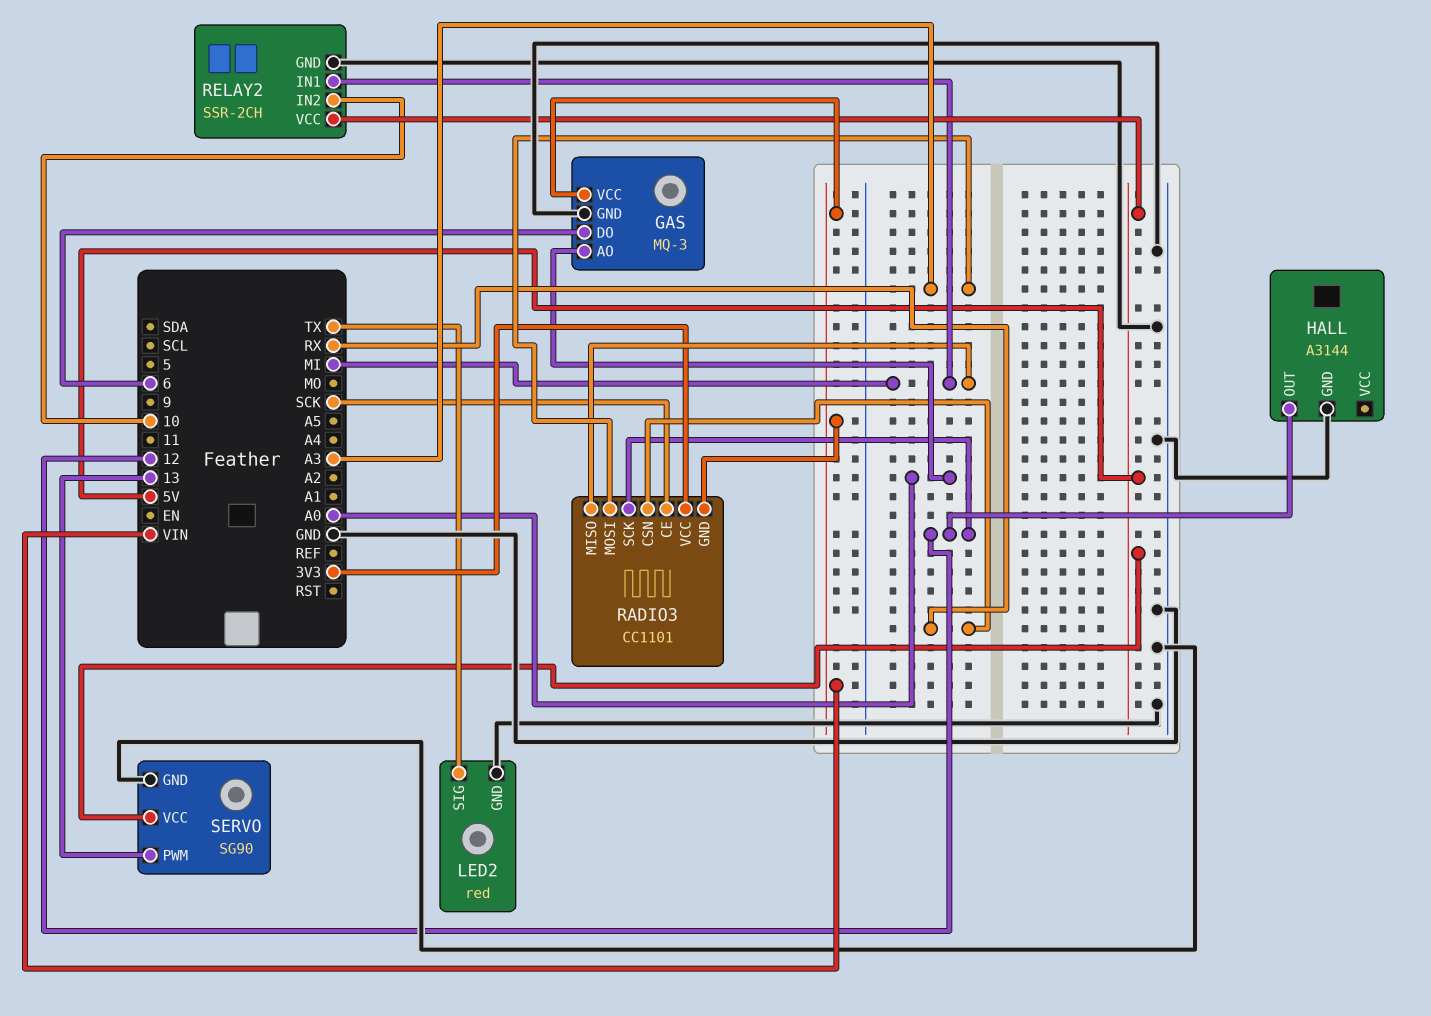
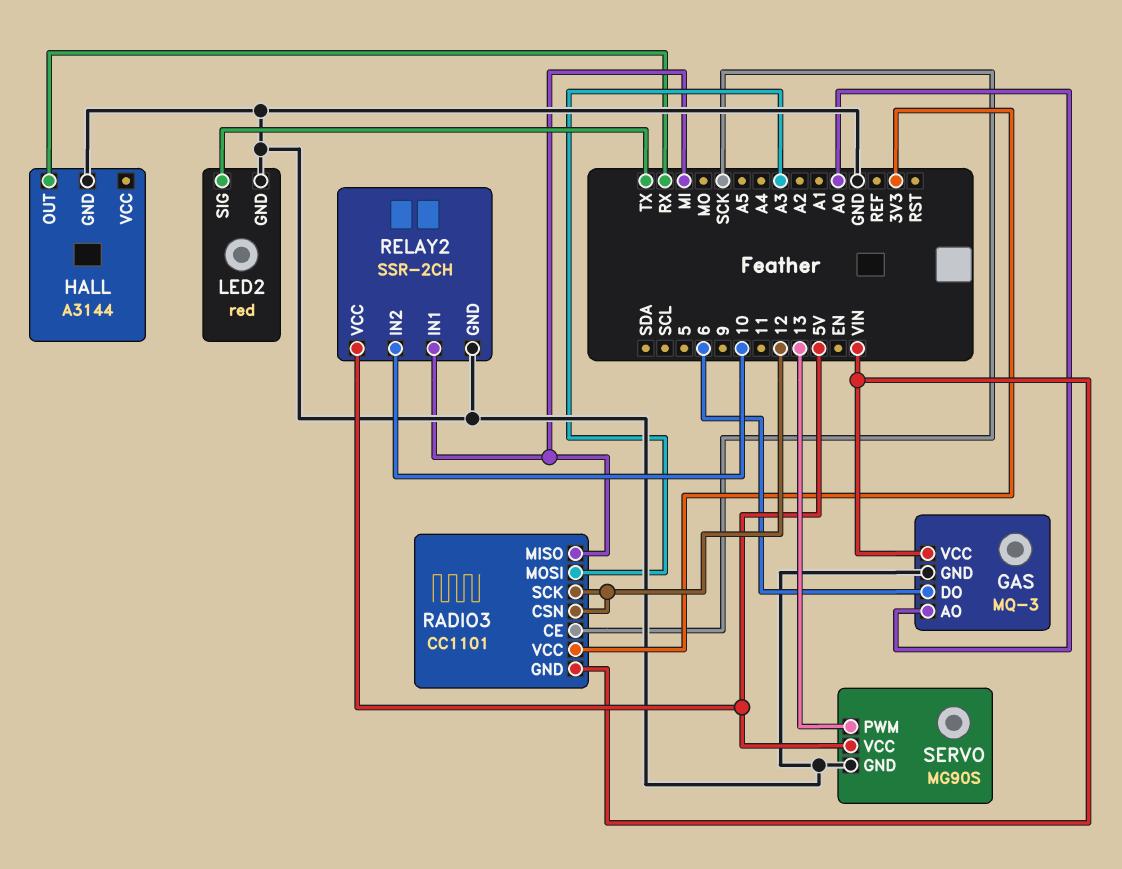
HALL pin OUT: 12 -> RX
RADIO3 pin CSN: RX -> 12
SERVO: SG90 -> MG90S

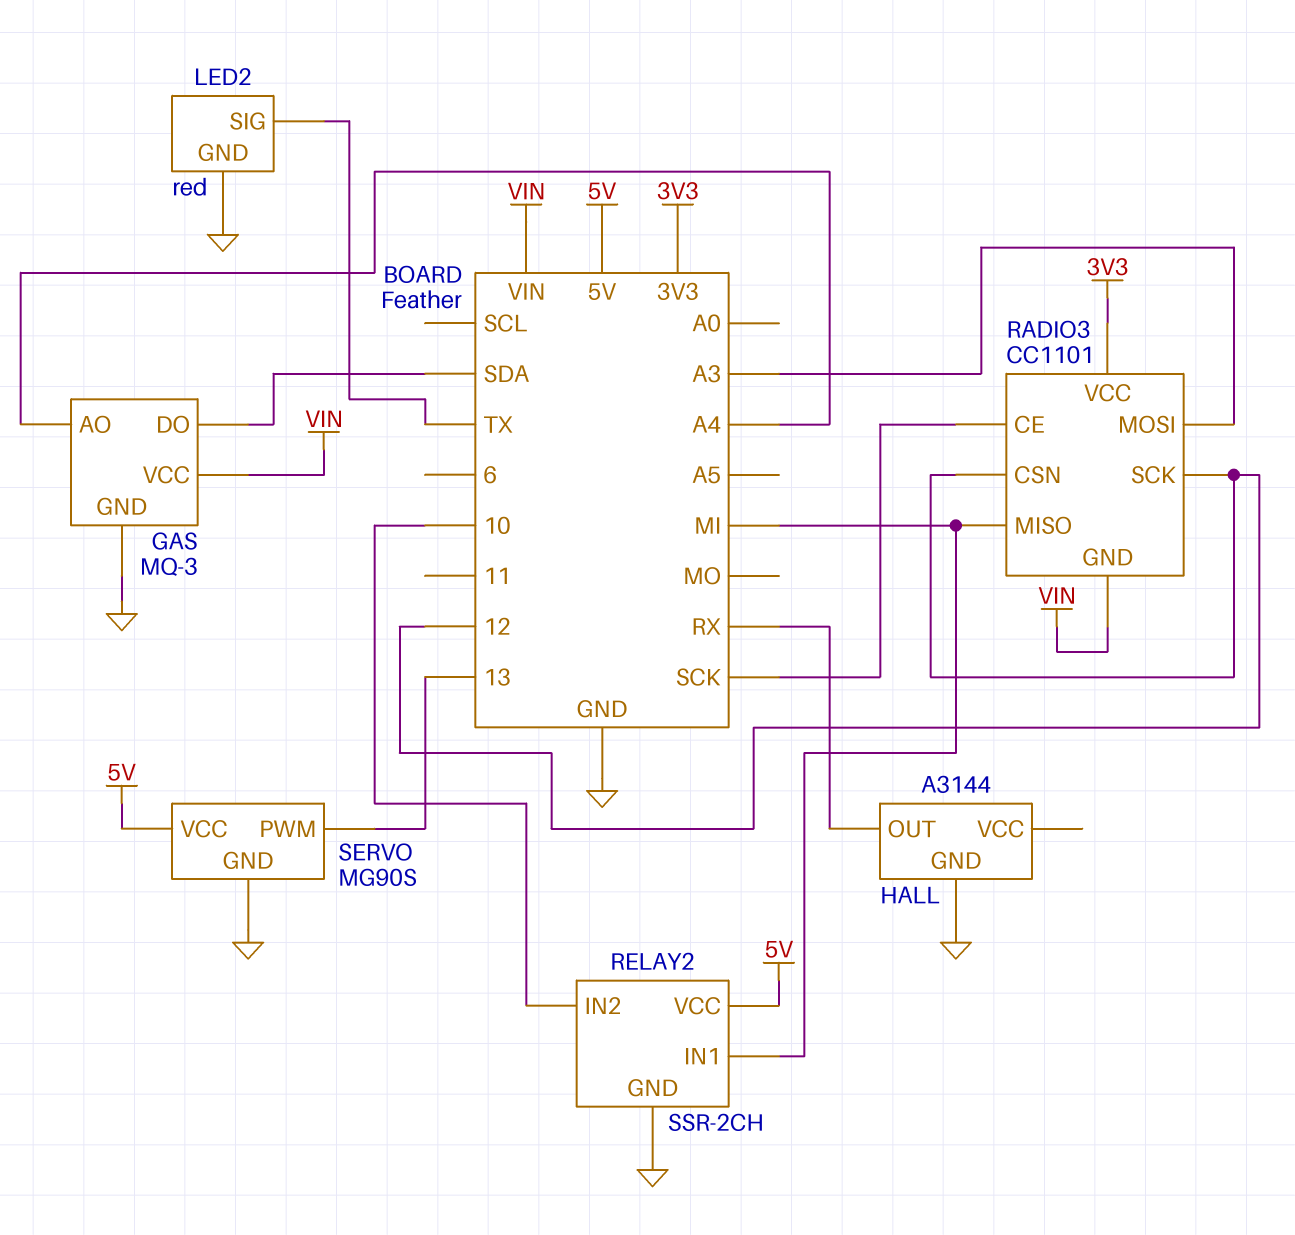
GAS pin AO: A0 -> A4
GAS pin DO: 6 -> SDA

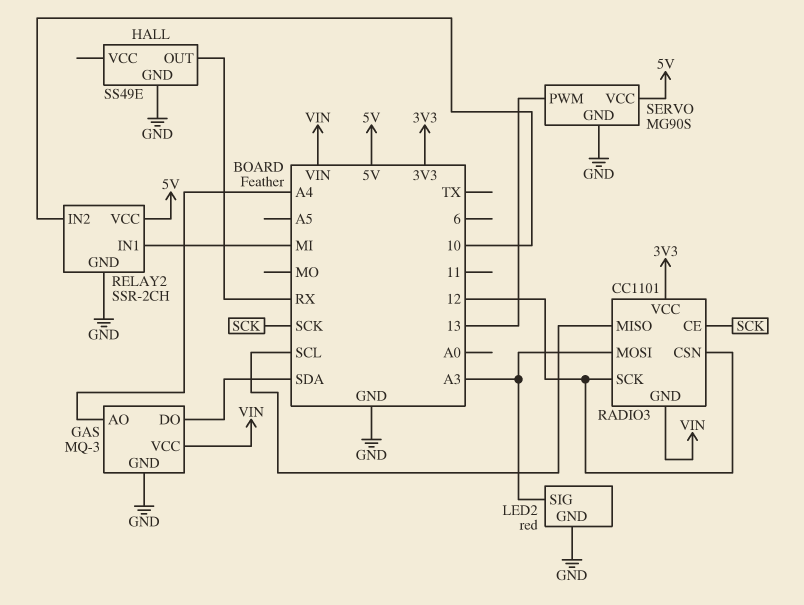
HALL: A3144 -> SS49E
LED2 pin SIG: TX -> A3
RADIO3 pin MISO: MI -> SCL

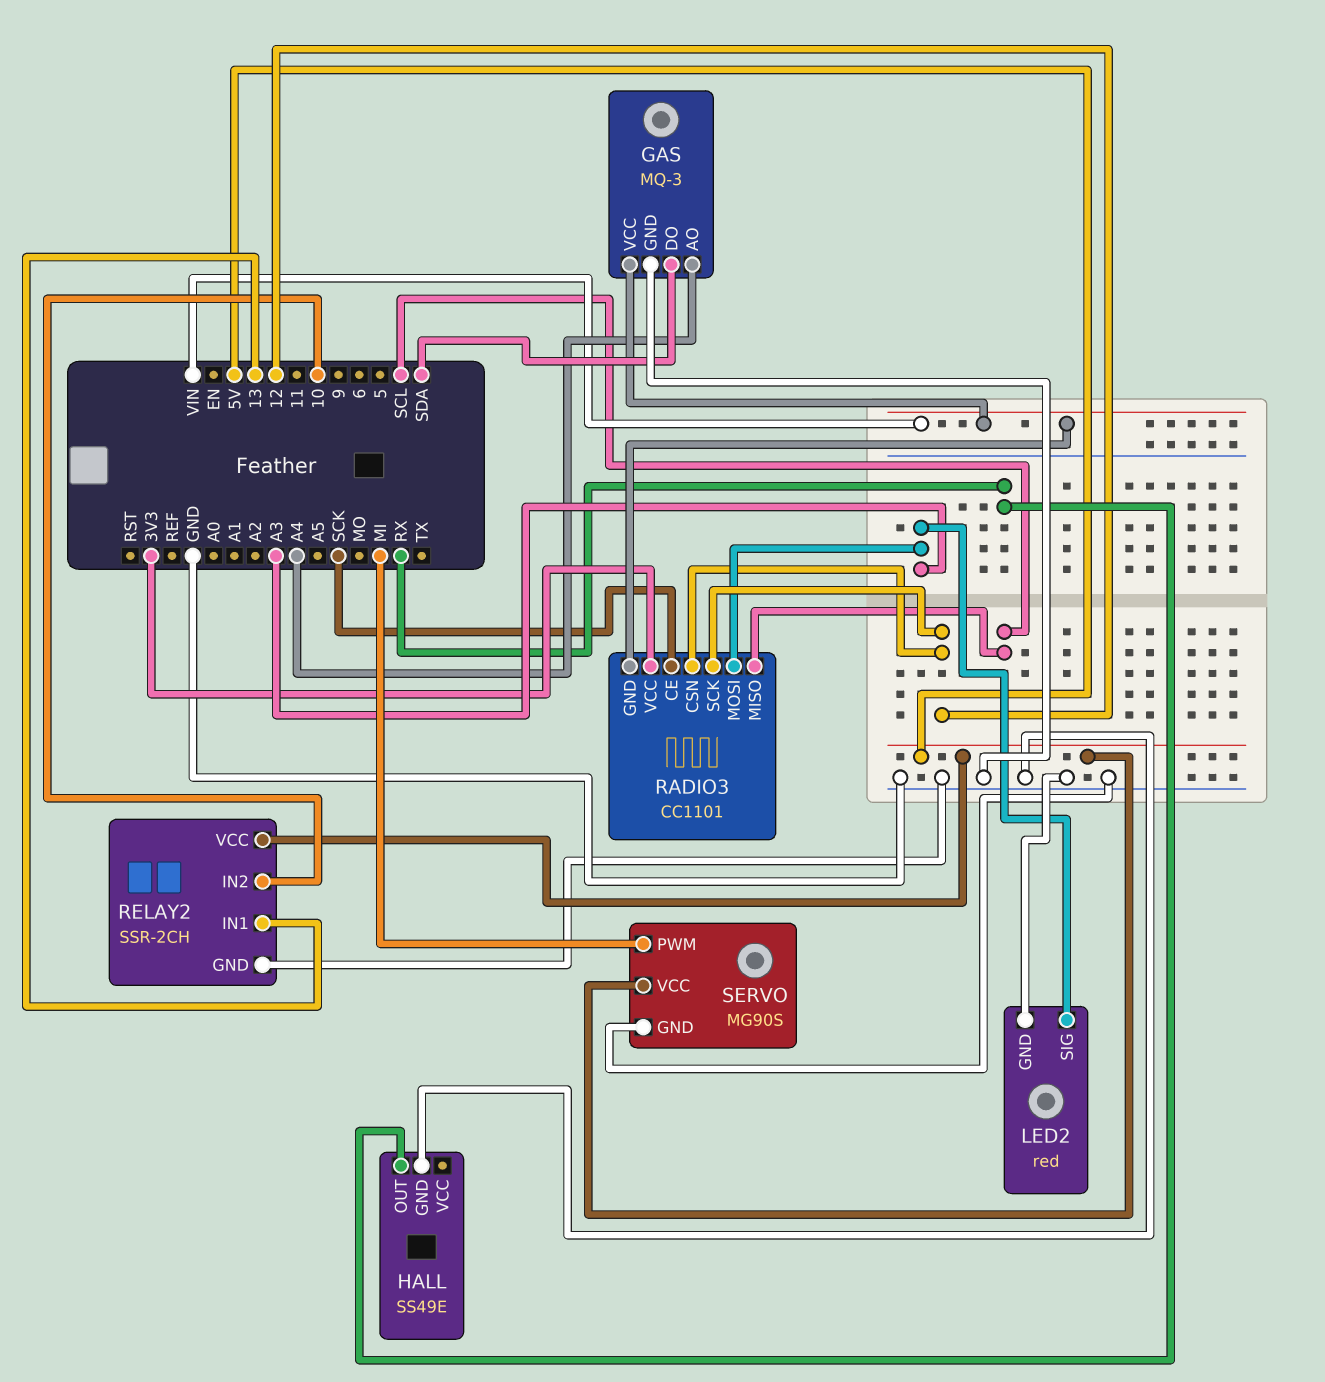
RELAY2 pin IN1: MI -> 13
SERVO pin PWM: 13 -> MI

